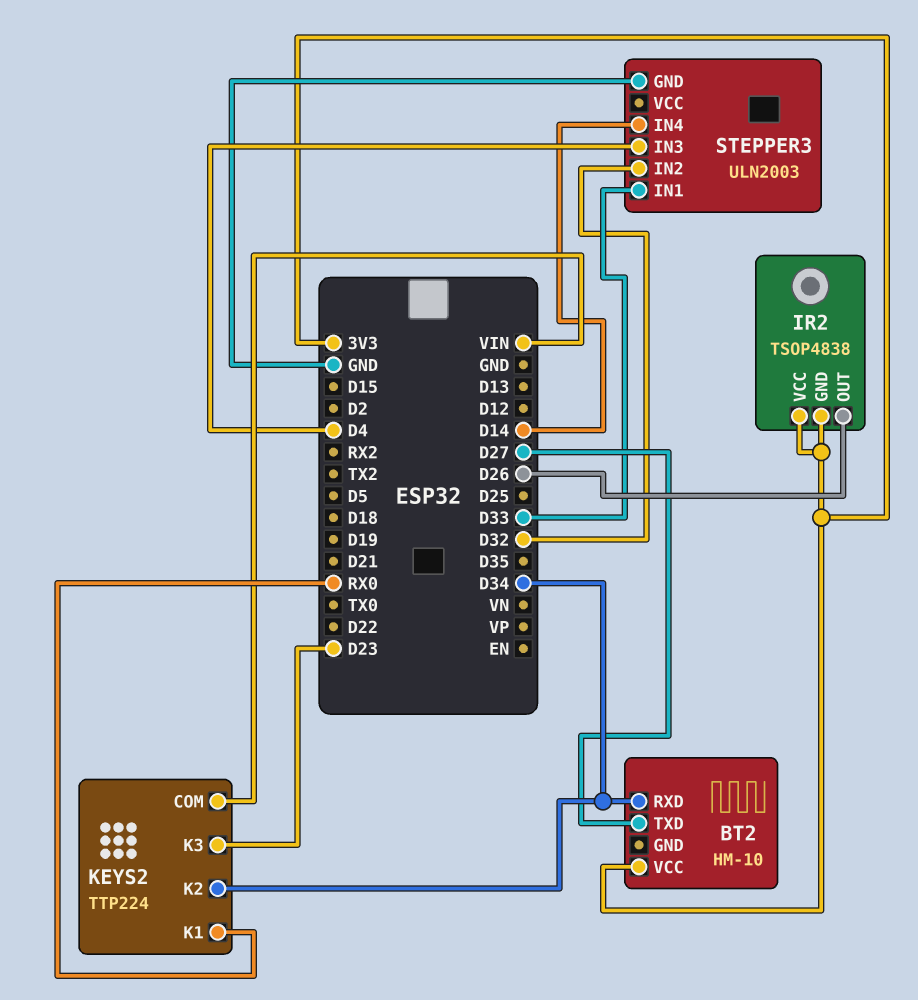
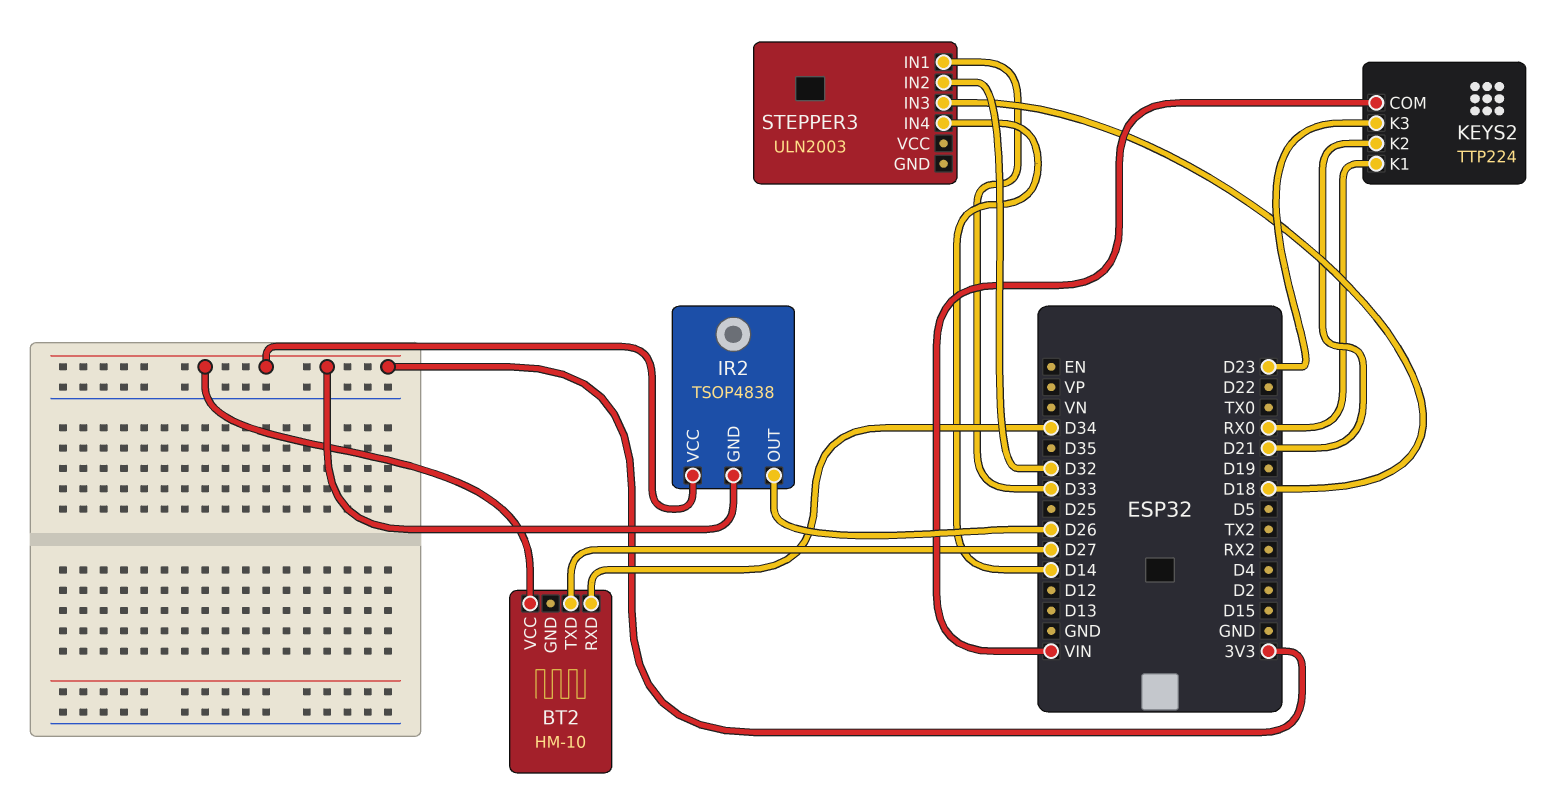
KEYS2 pin K2: D34 -> D21
STEPPER3 pin GND: GND -> none
STEPPER3 pin IN3: D4 -> D18

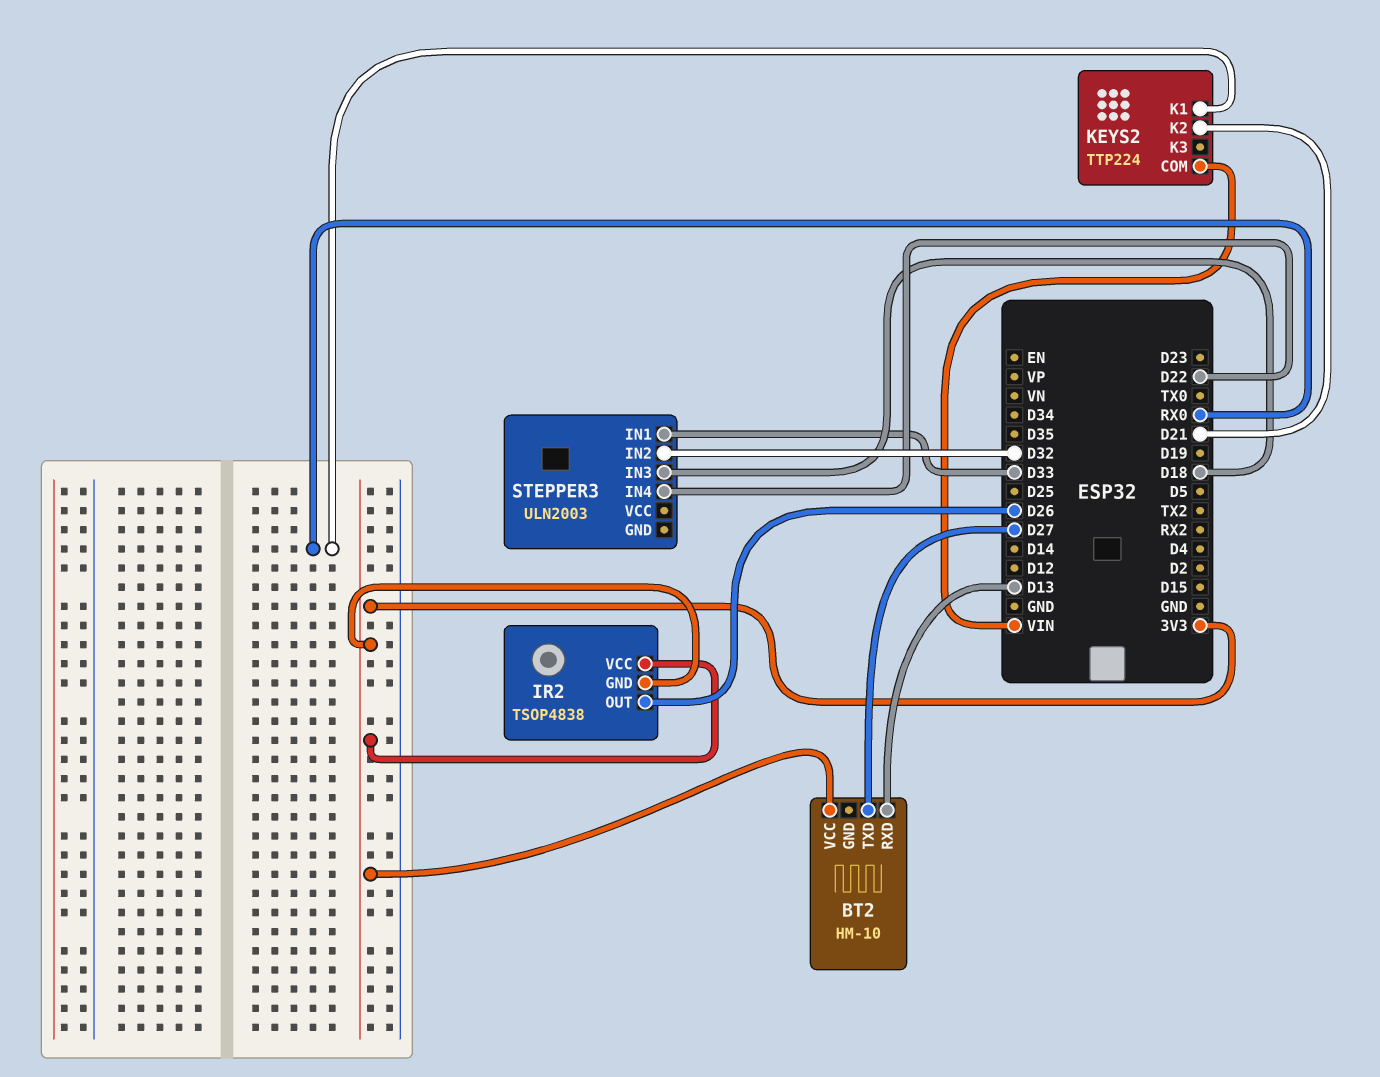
BT2 pin RXD: D34 -> D13
KEYS2 pin K3: D23 -> none
STEPPER3 pin IN4: D14 -> D22

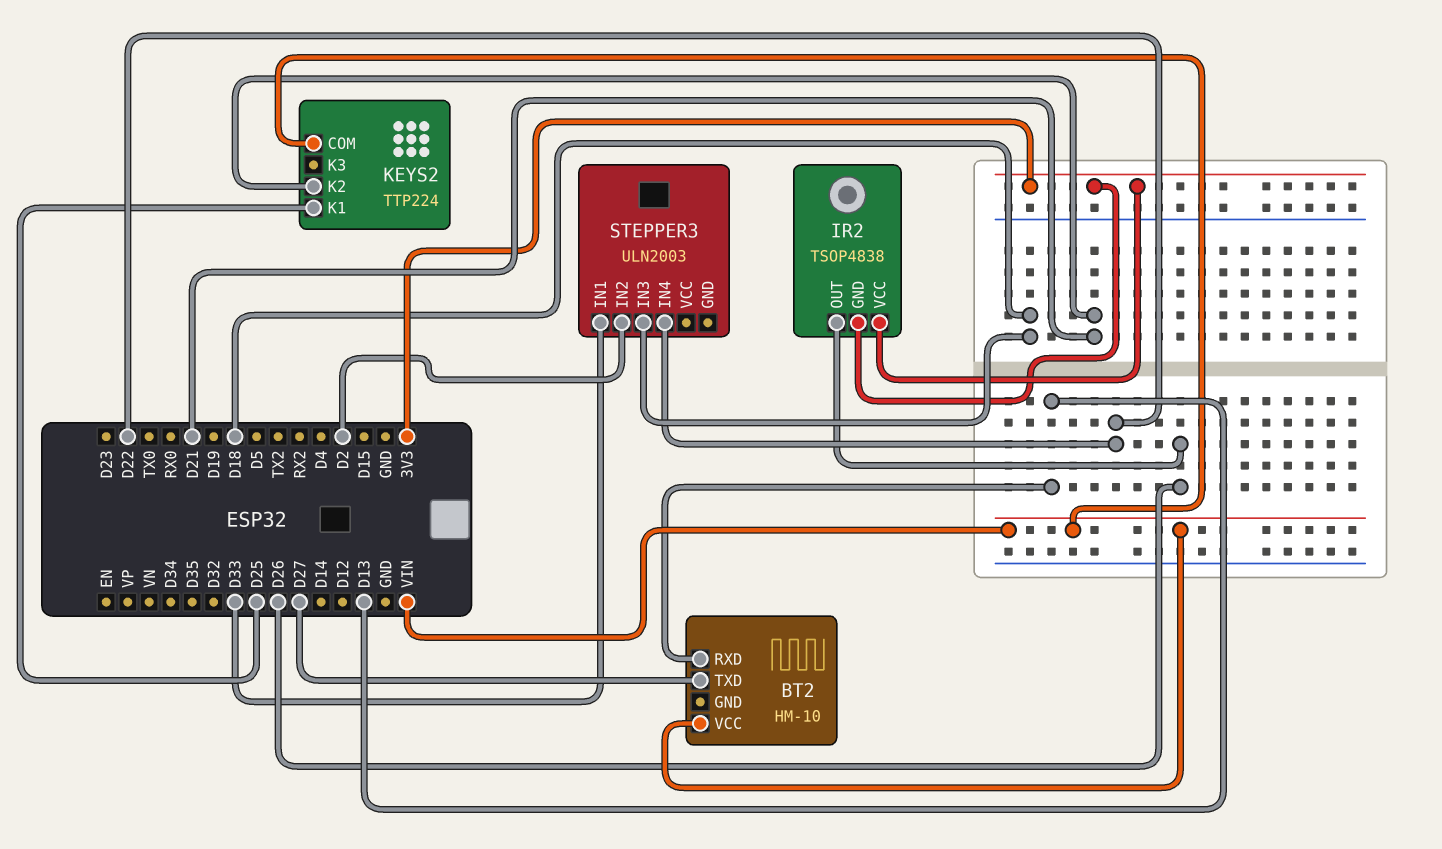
BT2 pin VCC: 3V3 -> VIN
KEYS2 pin K1: RX0 -> D25
STEPPER3 pin IN2: D32 -> D2

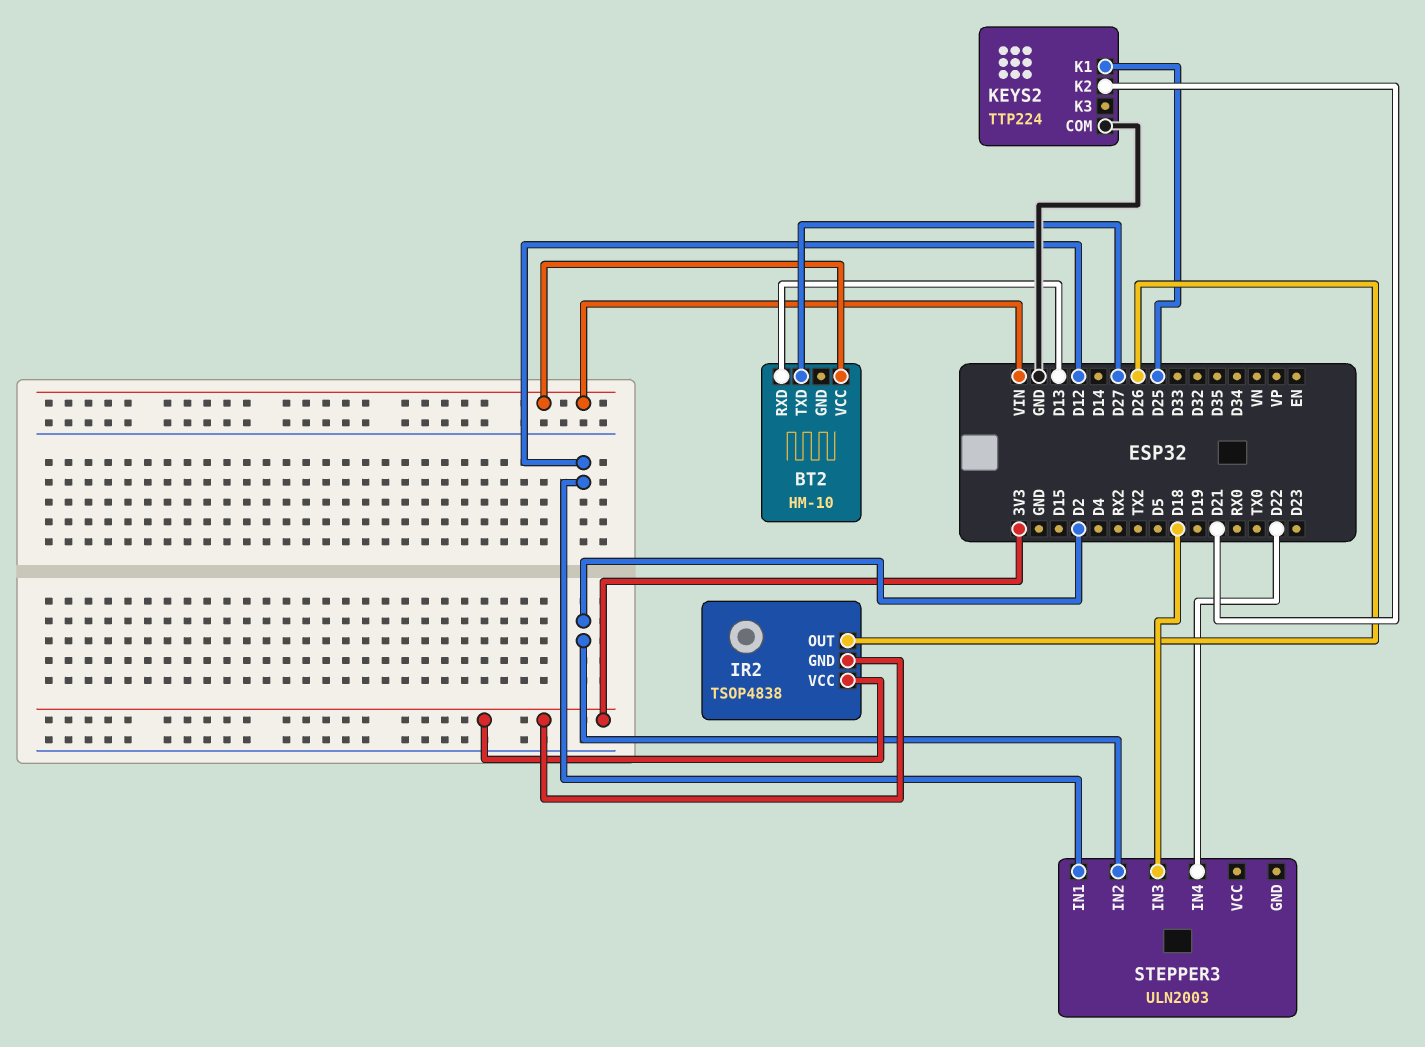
KEYS2 pin COM: VIN -> GND
STEPPER3 pin IN1: D33 -> D12

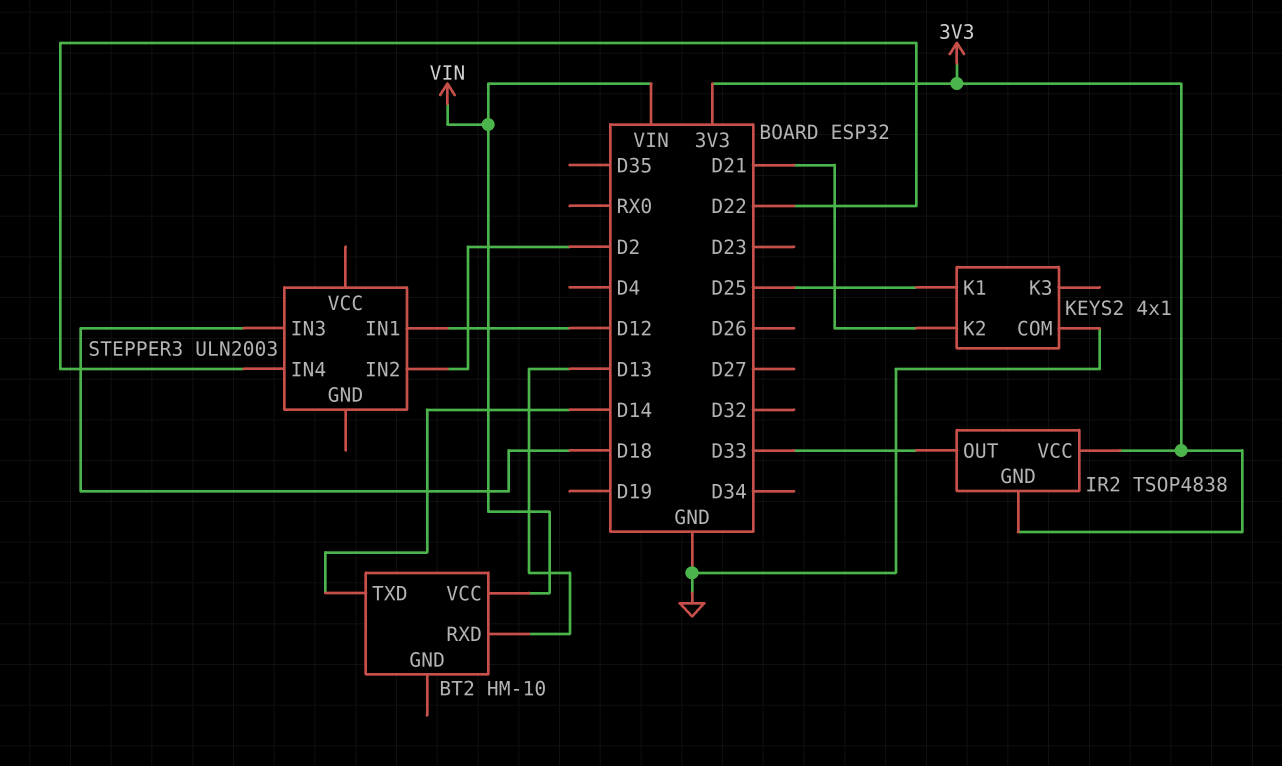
BT2 pin TXD: D27 -> D14
IR2 pin OUT: D26 -> D33
KEYS2: TTP224 -> 4x1

